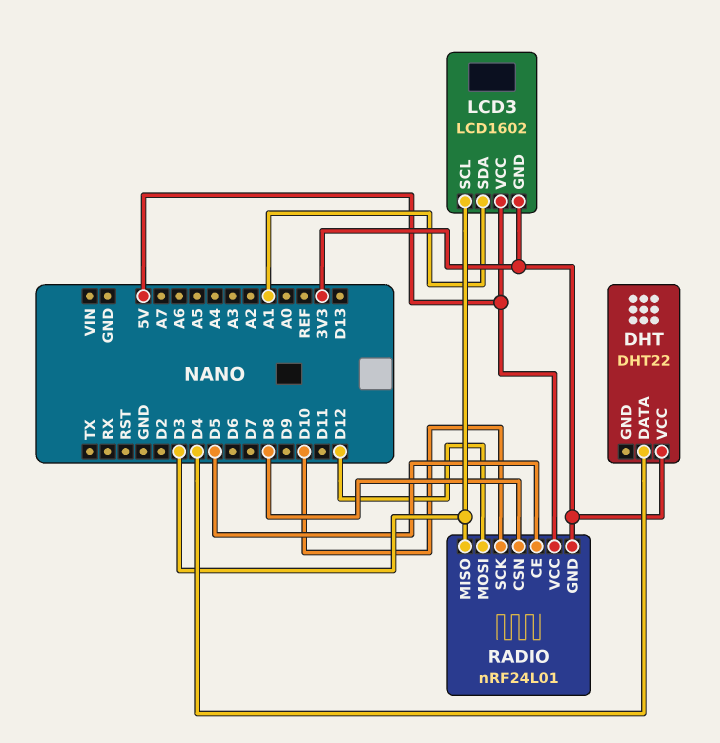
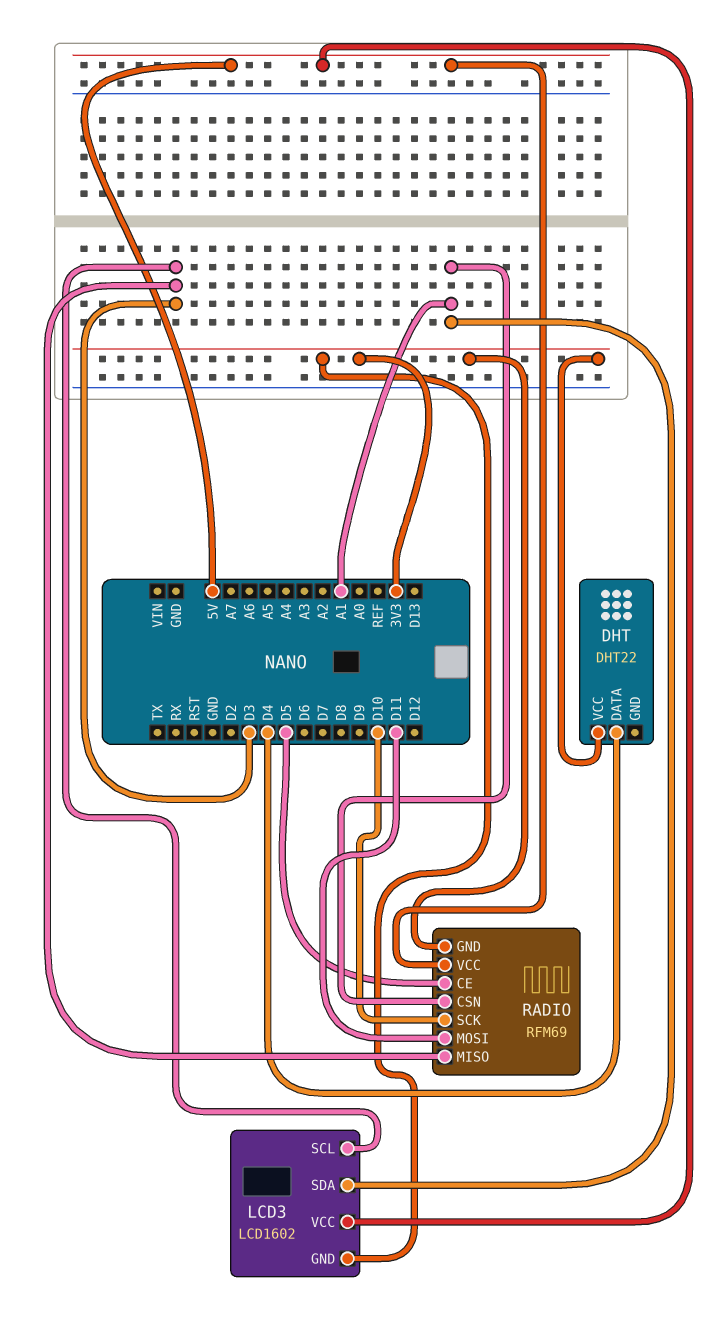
RADIO: nRF24L01 -> RFM69
RADIO pin CSN: D8 -> A1
RADIO pin MOSI: D12 -> D11

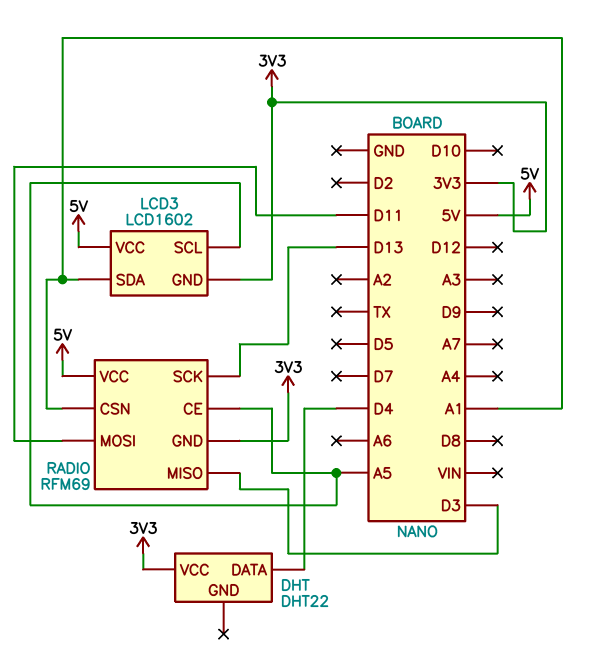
LCD3 pin SCL: D3 -> A5
RADIO pin CE: D5 -> A5
RADIO pin SCK: D10 -> D13

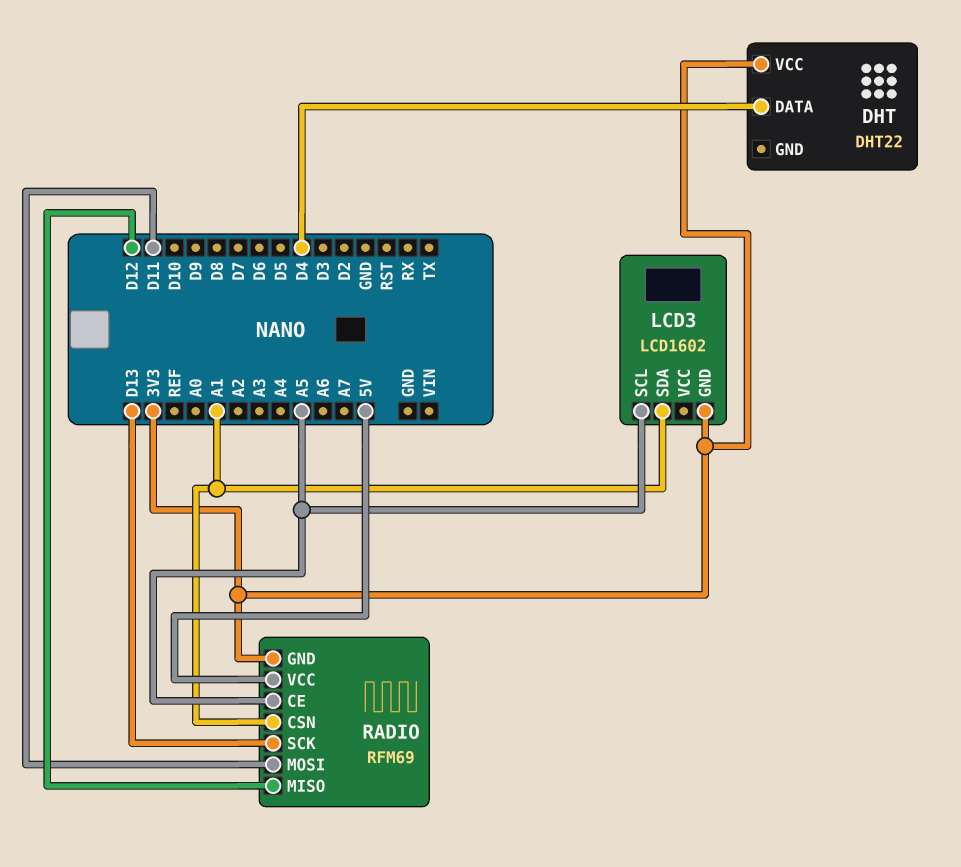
LCD3 pin VCC: 5V -> none
RADIO pin MISO: D3 -> D12

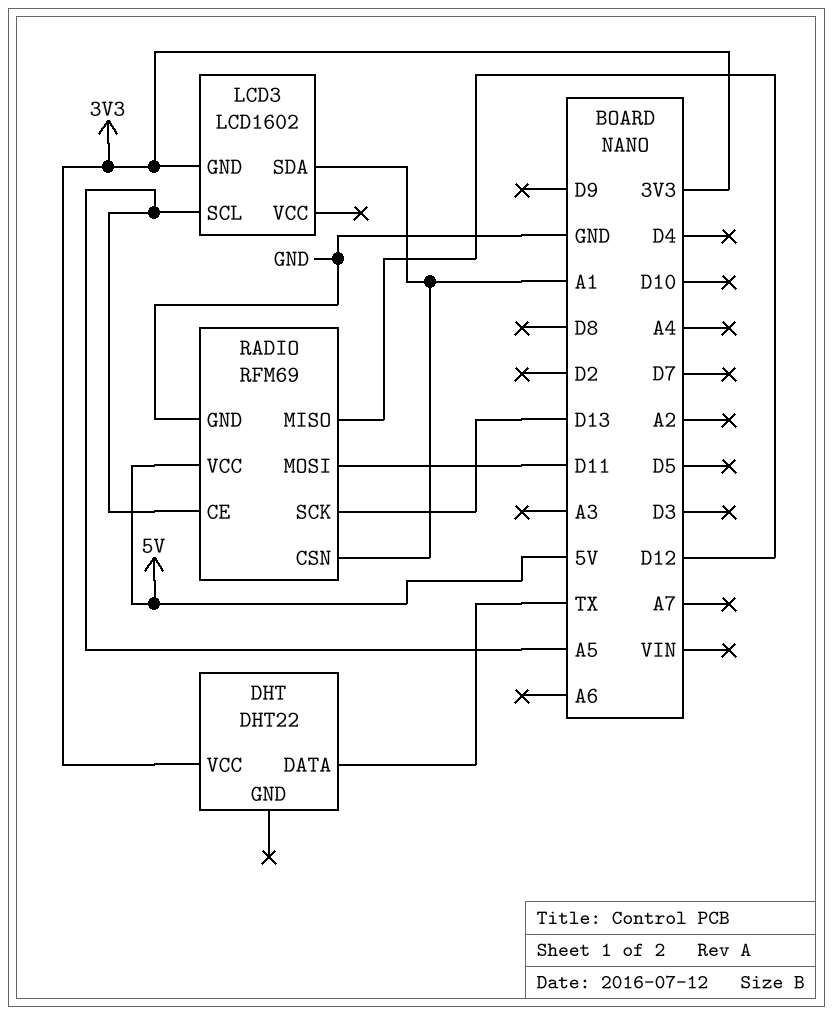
DHT pin DATA: D4 -> TX
RADIO pin GND: 3V3 -> GND

